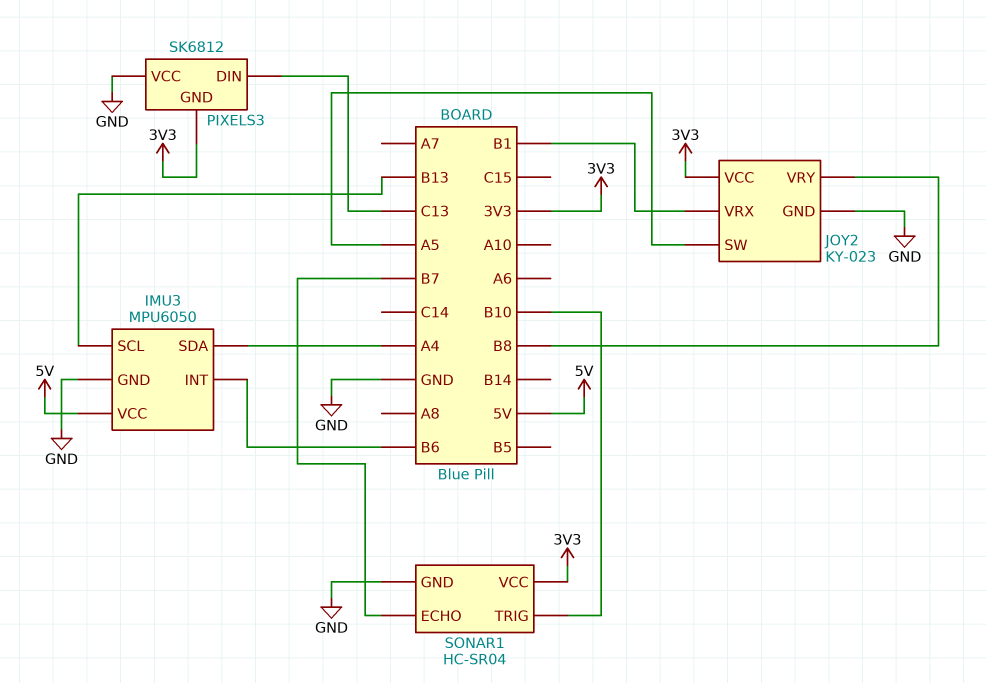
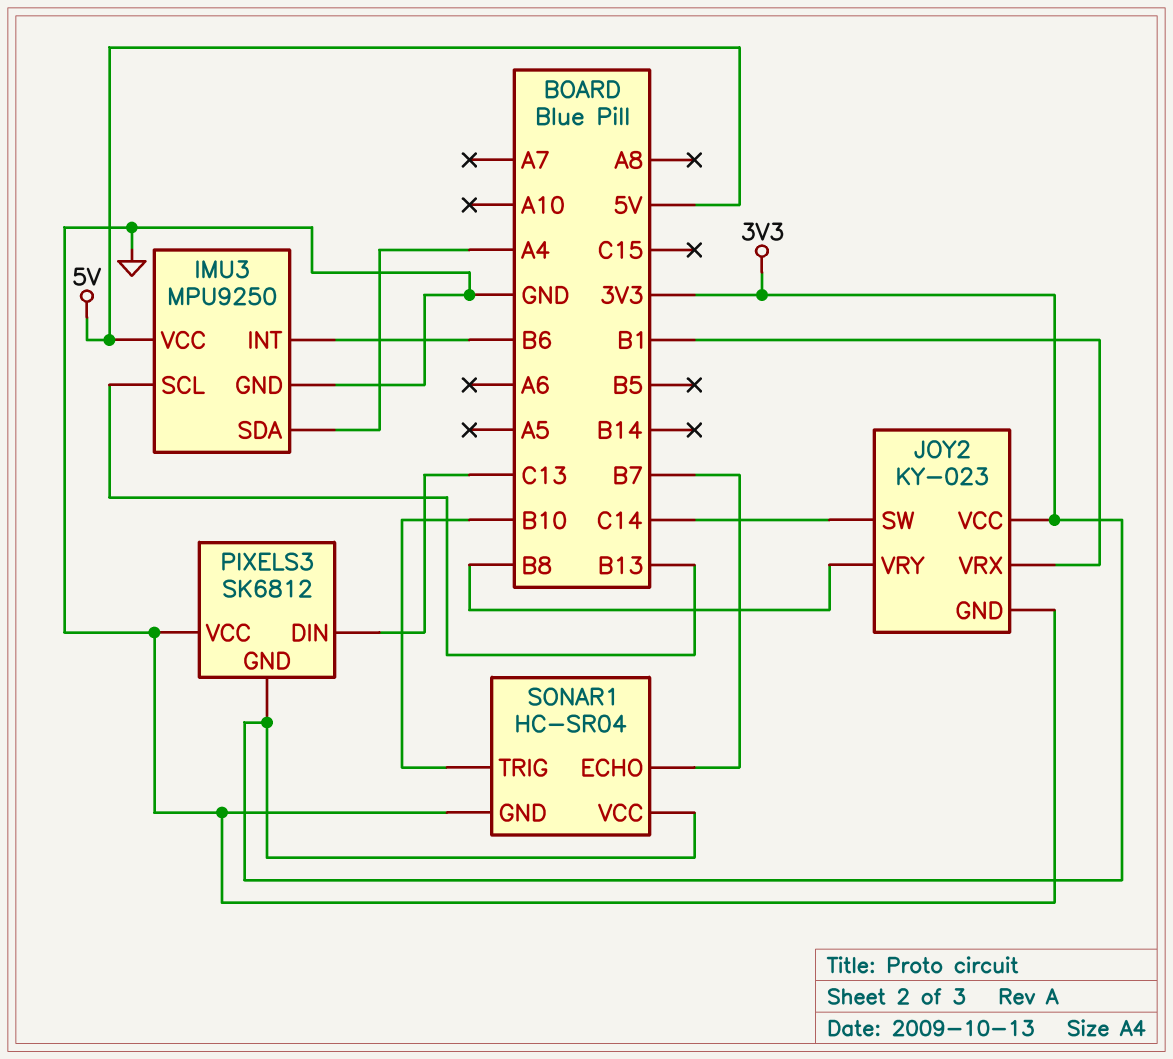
IMU3: MPU6050 -> MPU9250
JOY2 pin SW: A5 -> C14

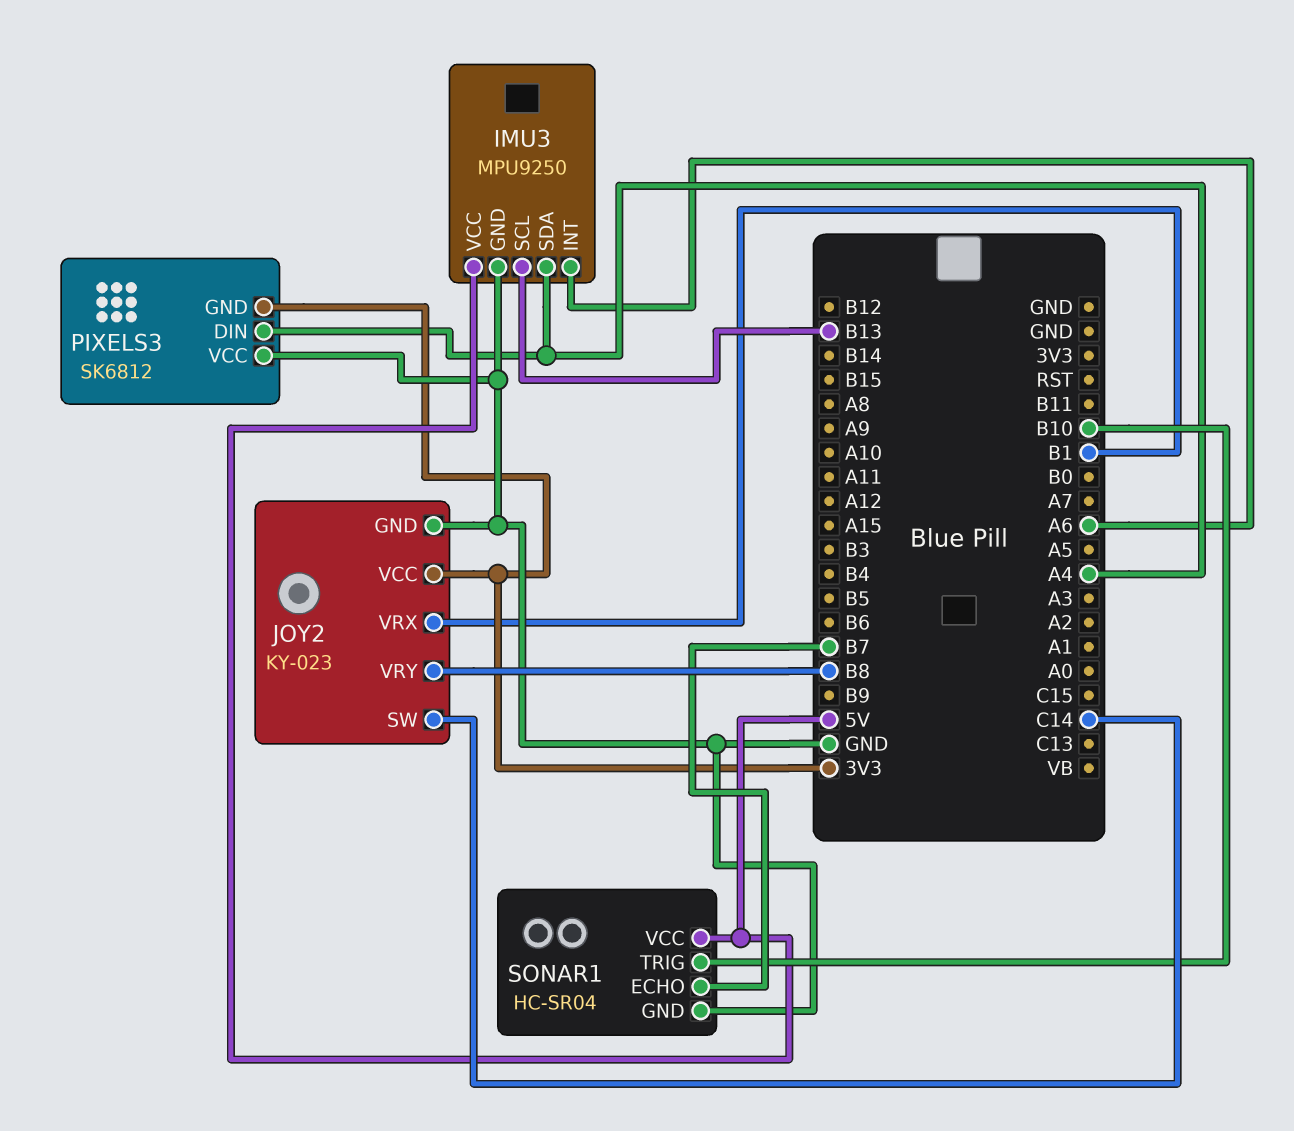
IMU3 pin INT: B6 -> A6
PIXELS3 pin DIN: C13 -> A4
SONAR1 pin VCC: 3V3 -> 5V

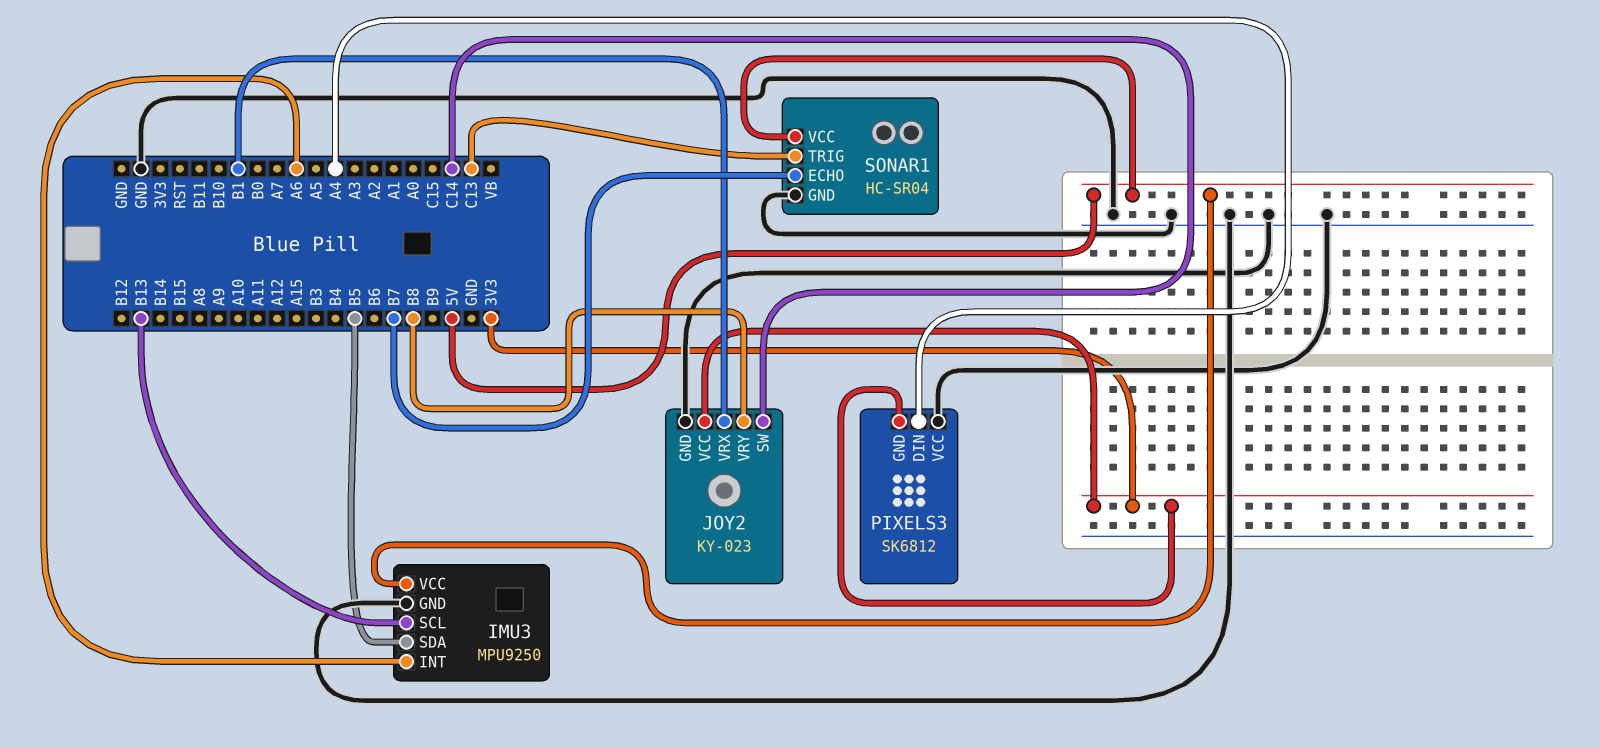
IMU3 pin SDA: A4 -> B5
SONAR1 pin TRIG: B10 -> C13

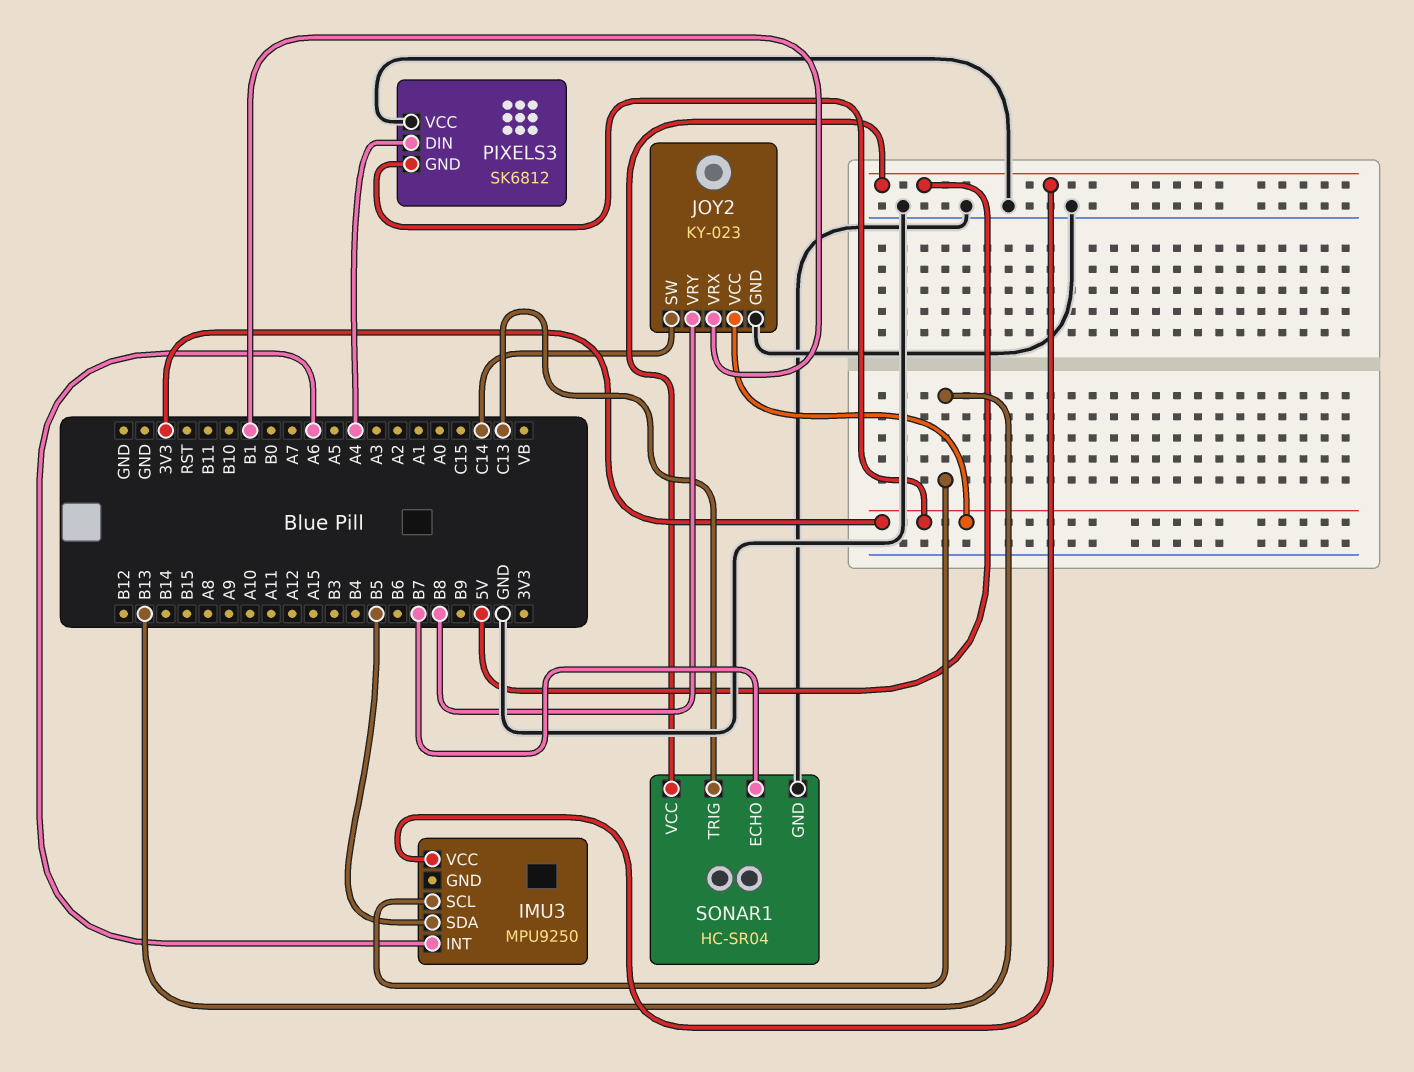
IMU3 pin GND: GND -> none

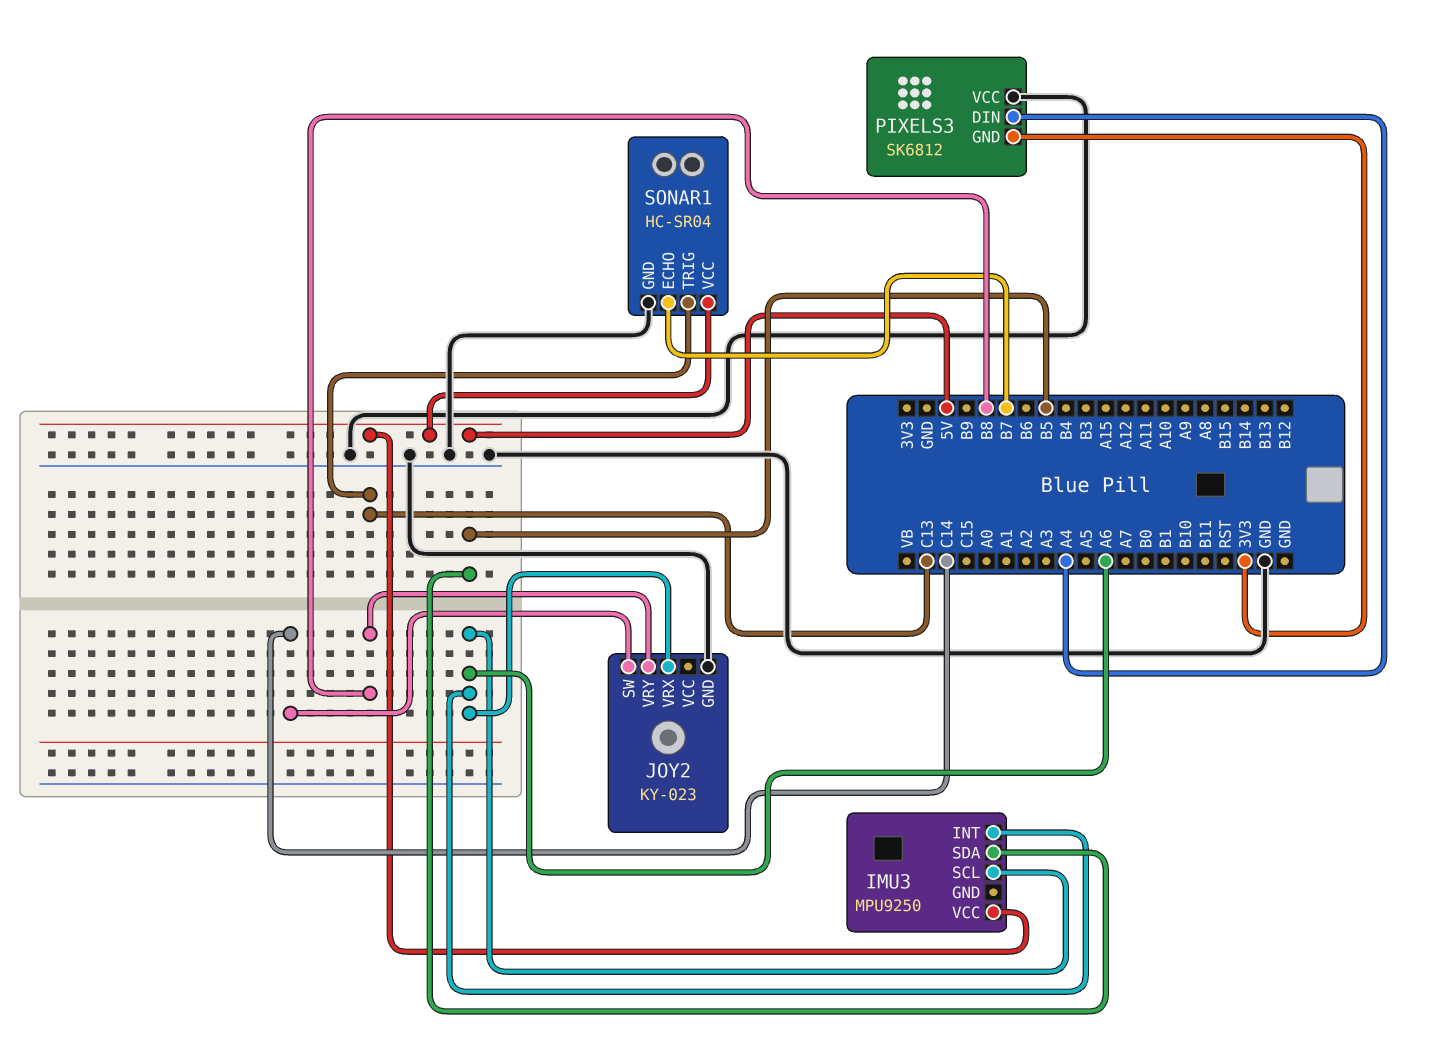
IMU3 pin SCL: B13 -> A6
JOY2 pin VCC: 3V3 -> none
JOY2 pin VRX: B1 -> A6

